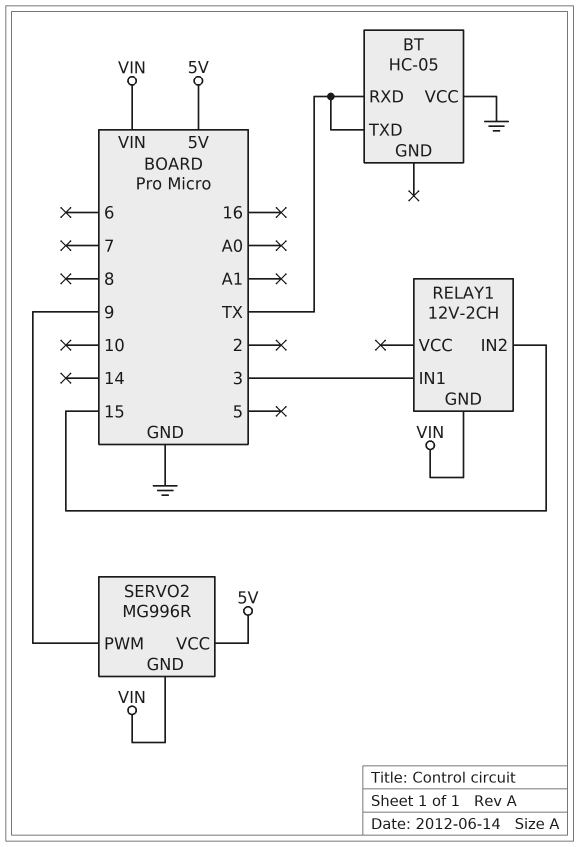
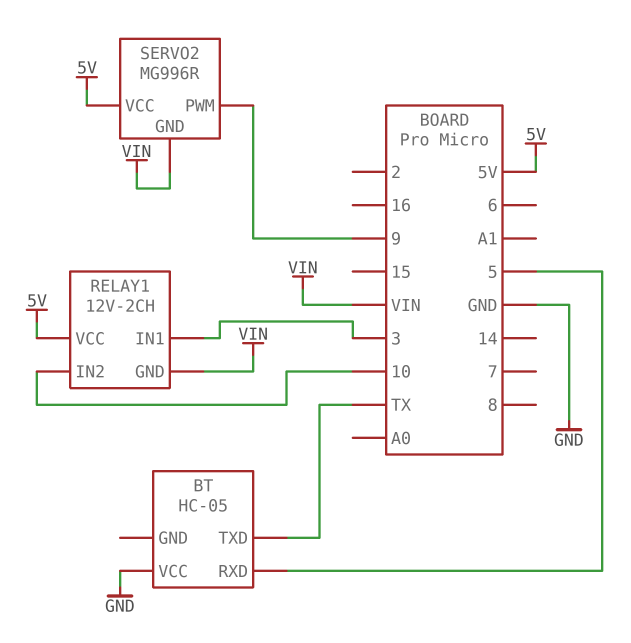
BT pin RXD: TX -> 5
RELAY1 pin IN2: 15 -> 10
RELAY1 pin VCC: none -> 5V

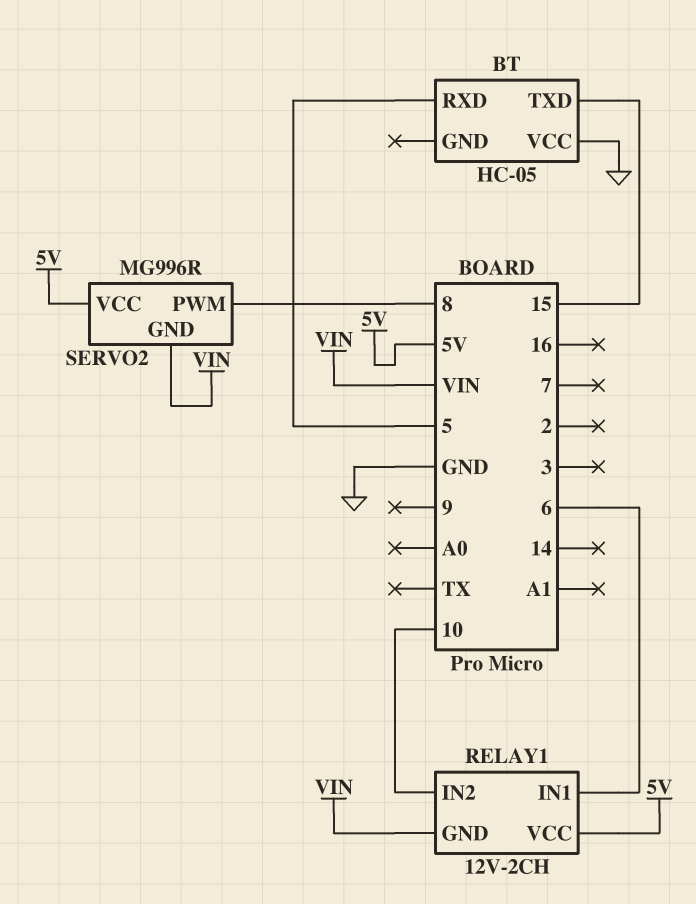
BT pin TXD: TX -> 15
RELAY1 pin IN1: 3 -> 6
SERVO2 pin PWM: 9 -> 8

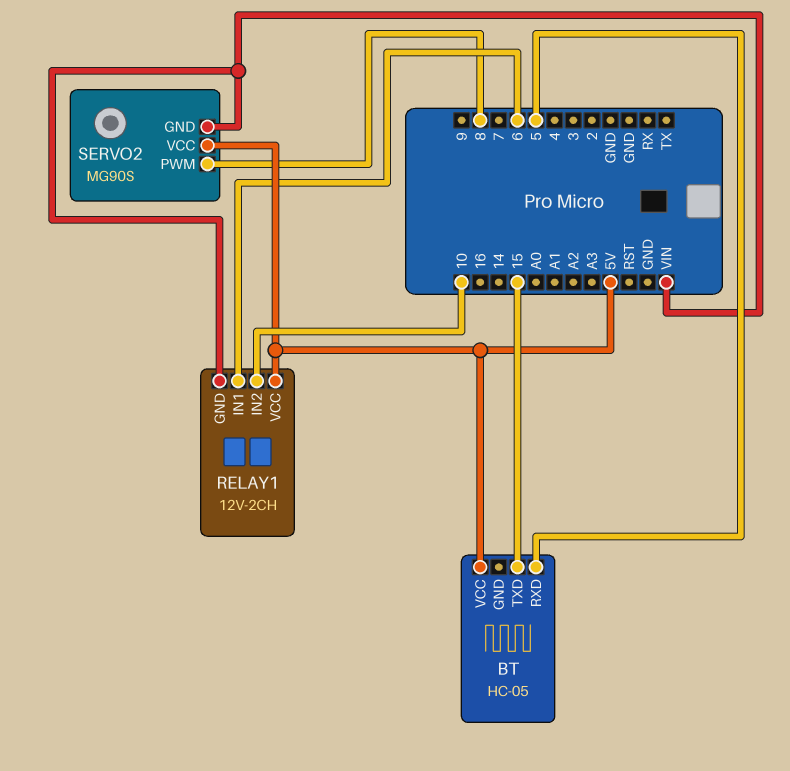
BT pin VCC: GND -> 5V
SERVO2: MG996R -> MG90S

